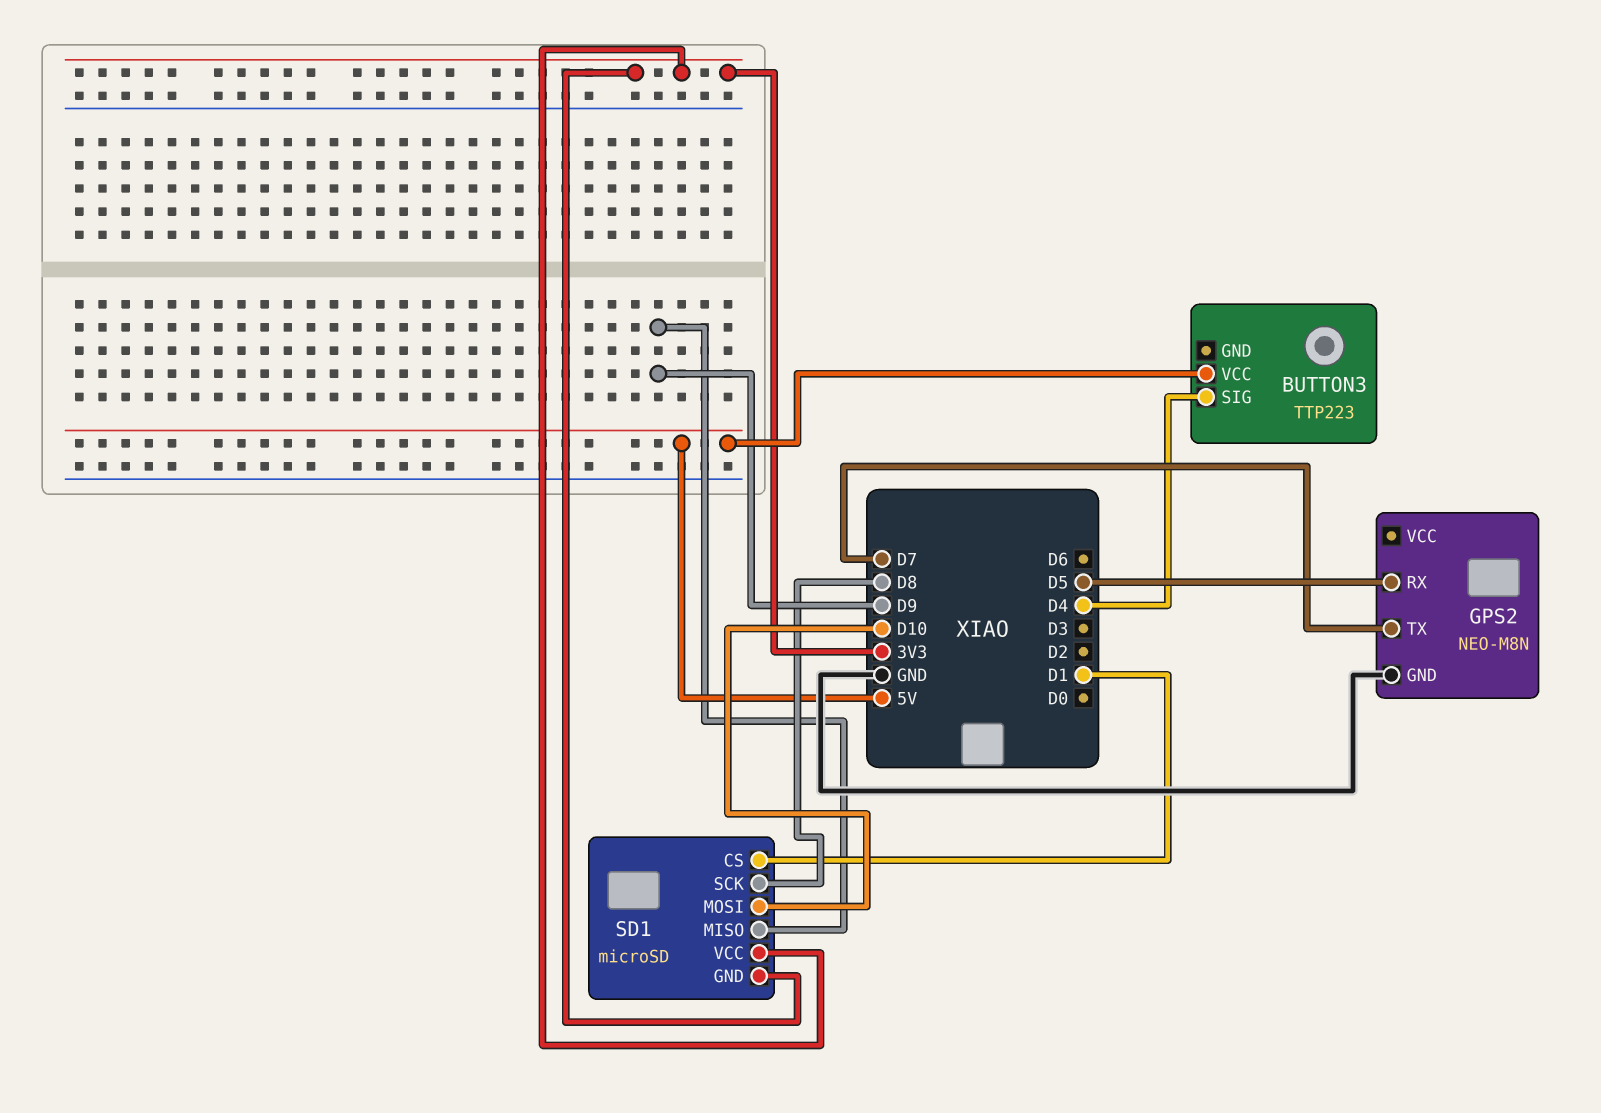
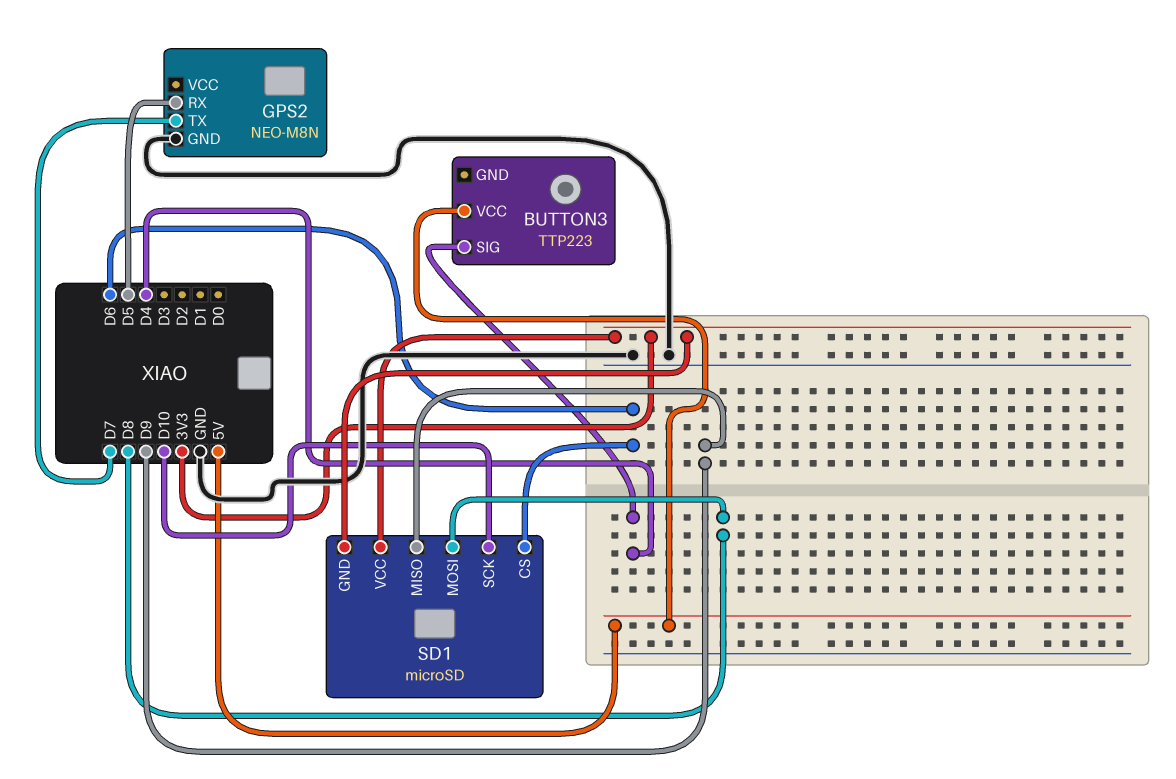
SD1 pin CS: D1 -> D6
SD1 pin MOSI: D10 -> D8
SD1 pin SCK: D8 -> D10

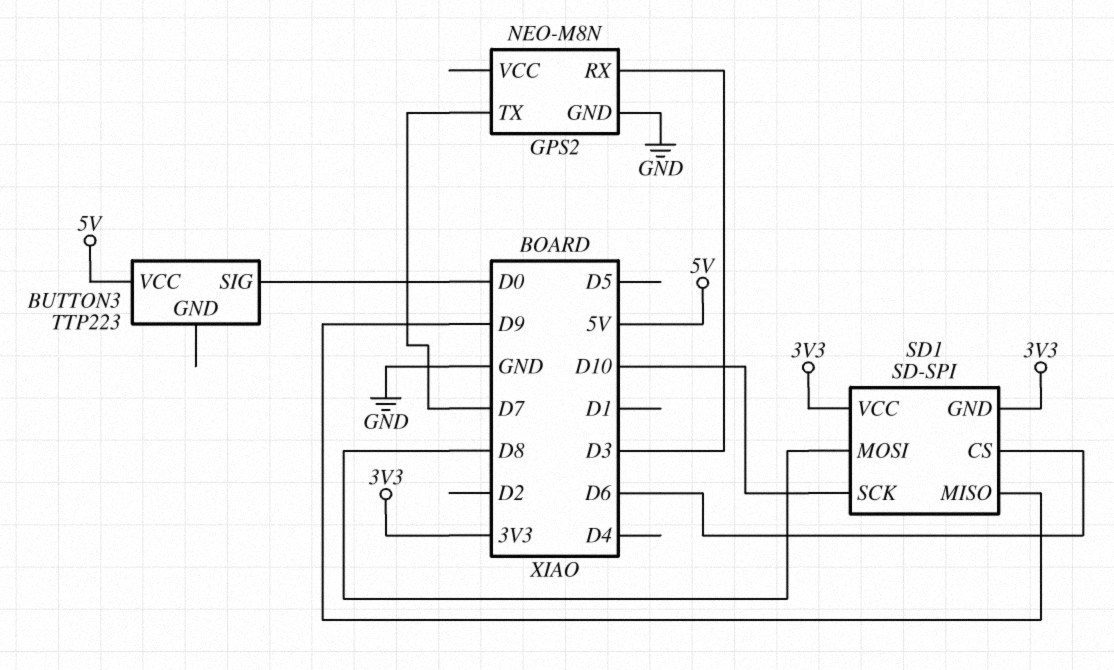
BUTTON3 pin SIG: D4 -> D0
GPS2 pin RX: D5 -> D3
SD1: microSD -> SD-SPI

